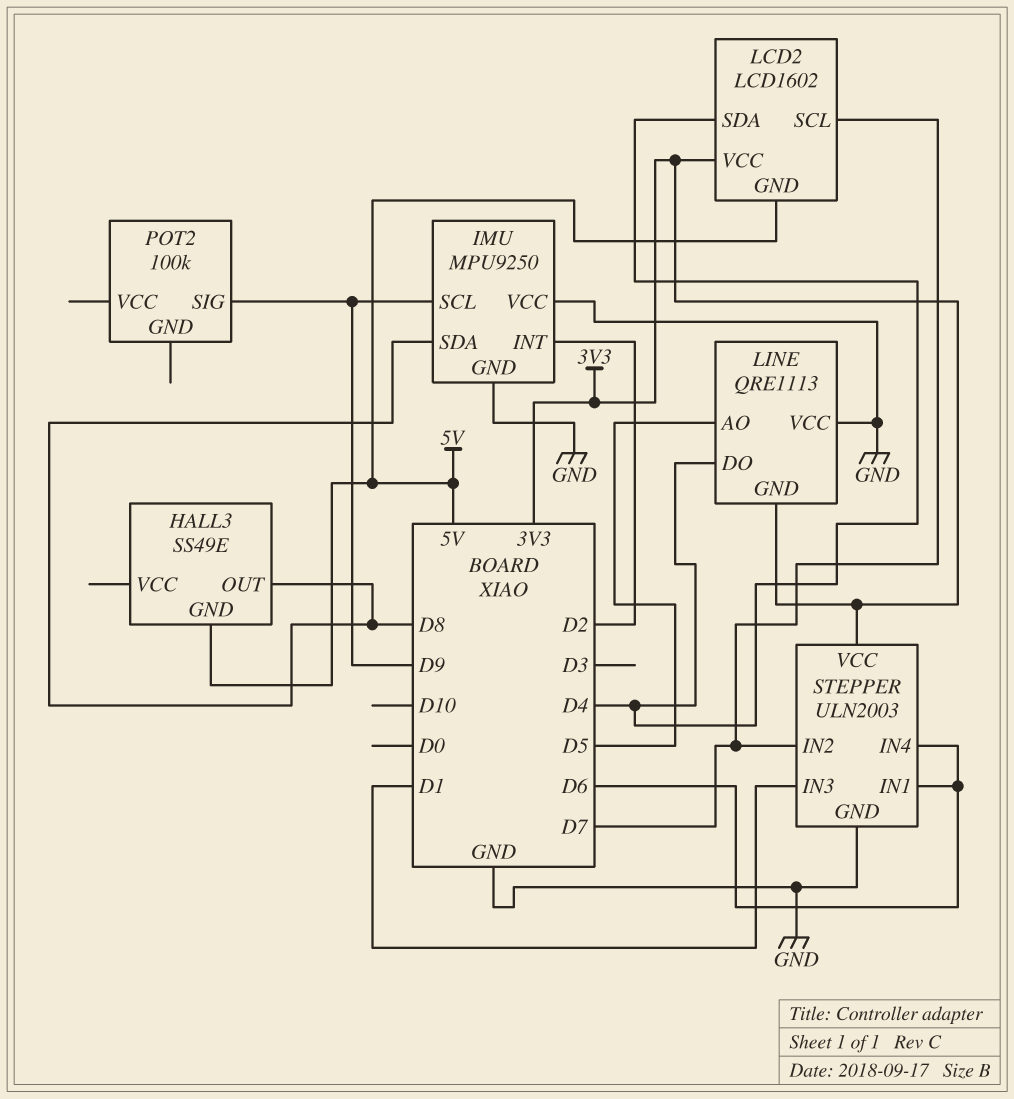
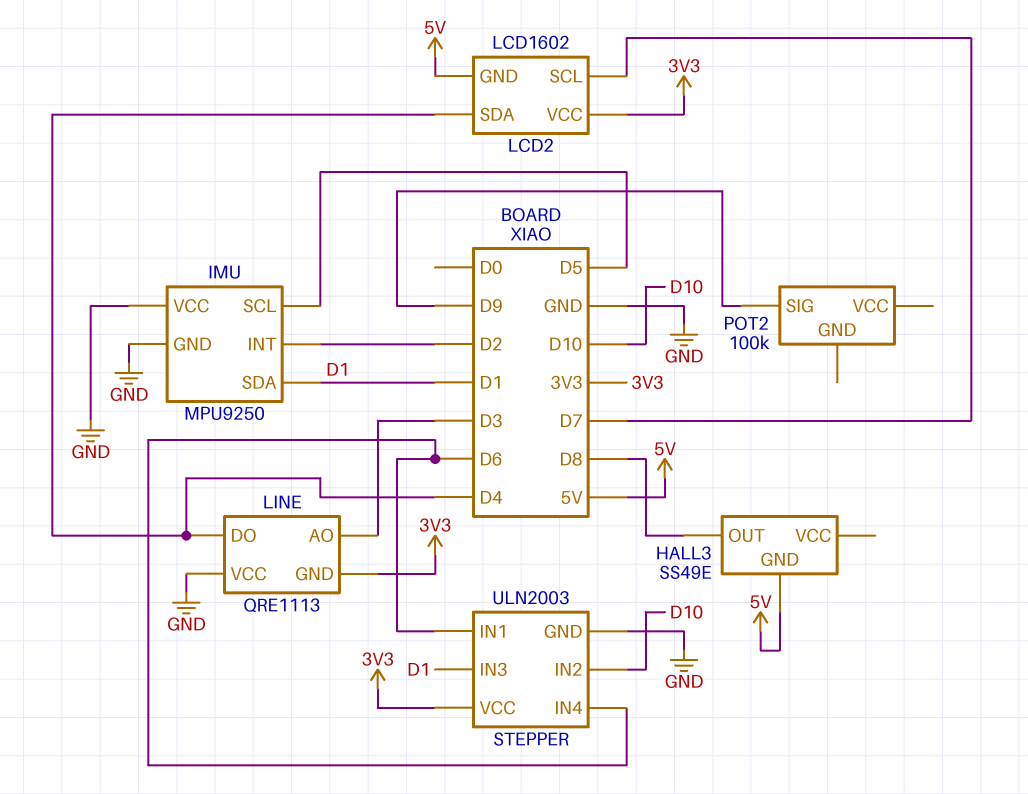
IMU pin SCL: D9 -> D5
IMU pin SDA: D8 -> D1
LINE pin AO: D5 -> D3
STEPPER pin IN2: D7 -> D10

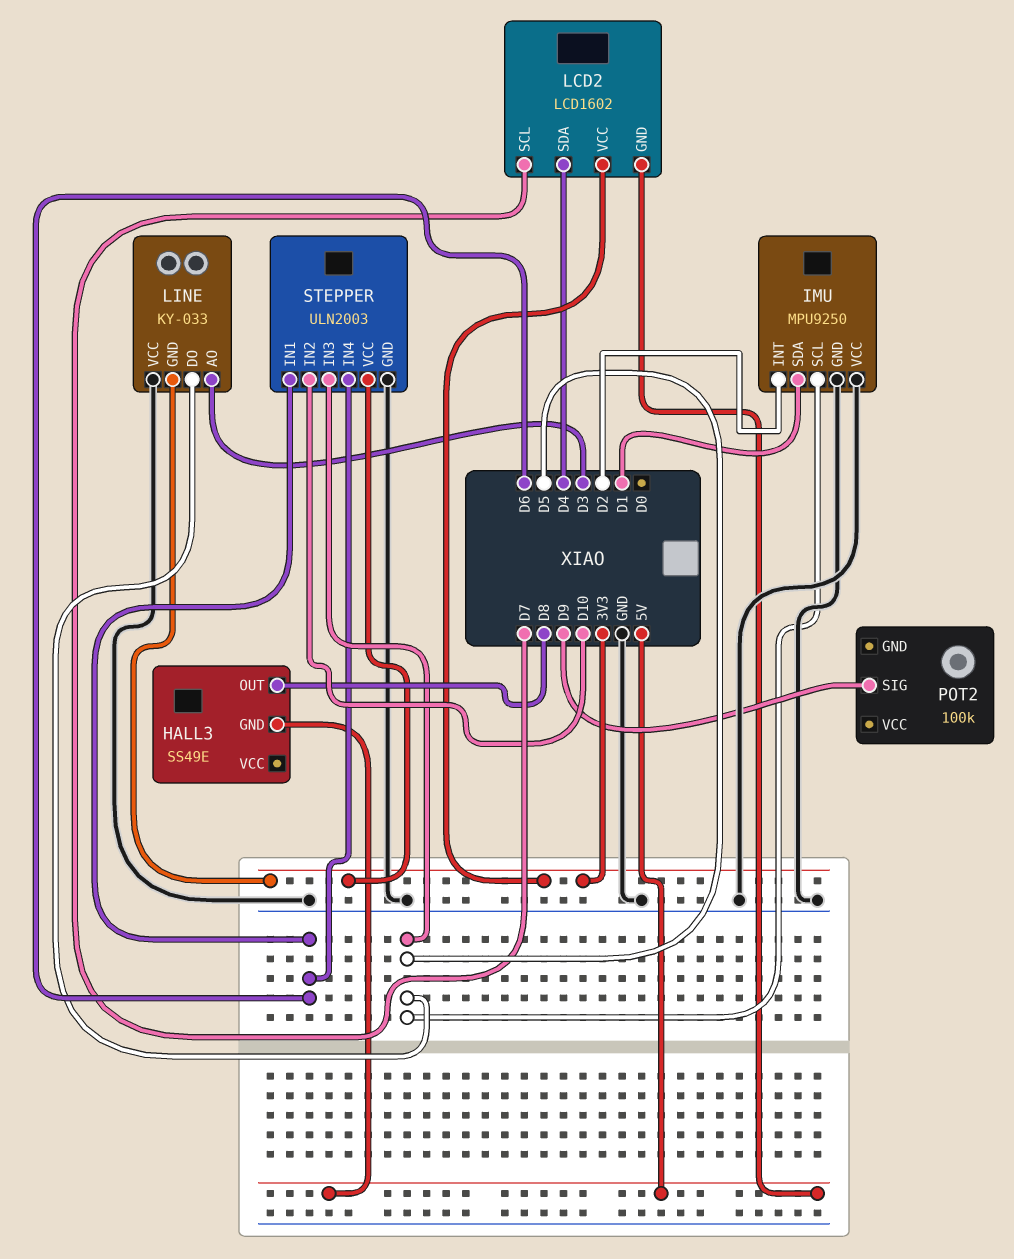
LINE: QRE1113 -> KY-033
LINE pin DO: D4 -> D5
STEPPER pin IN3: D1 -> D5

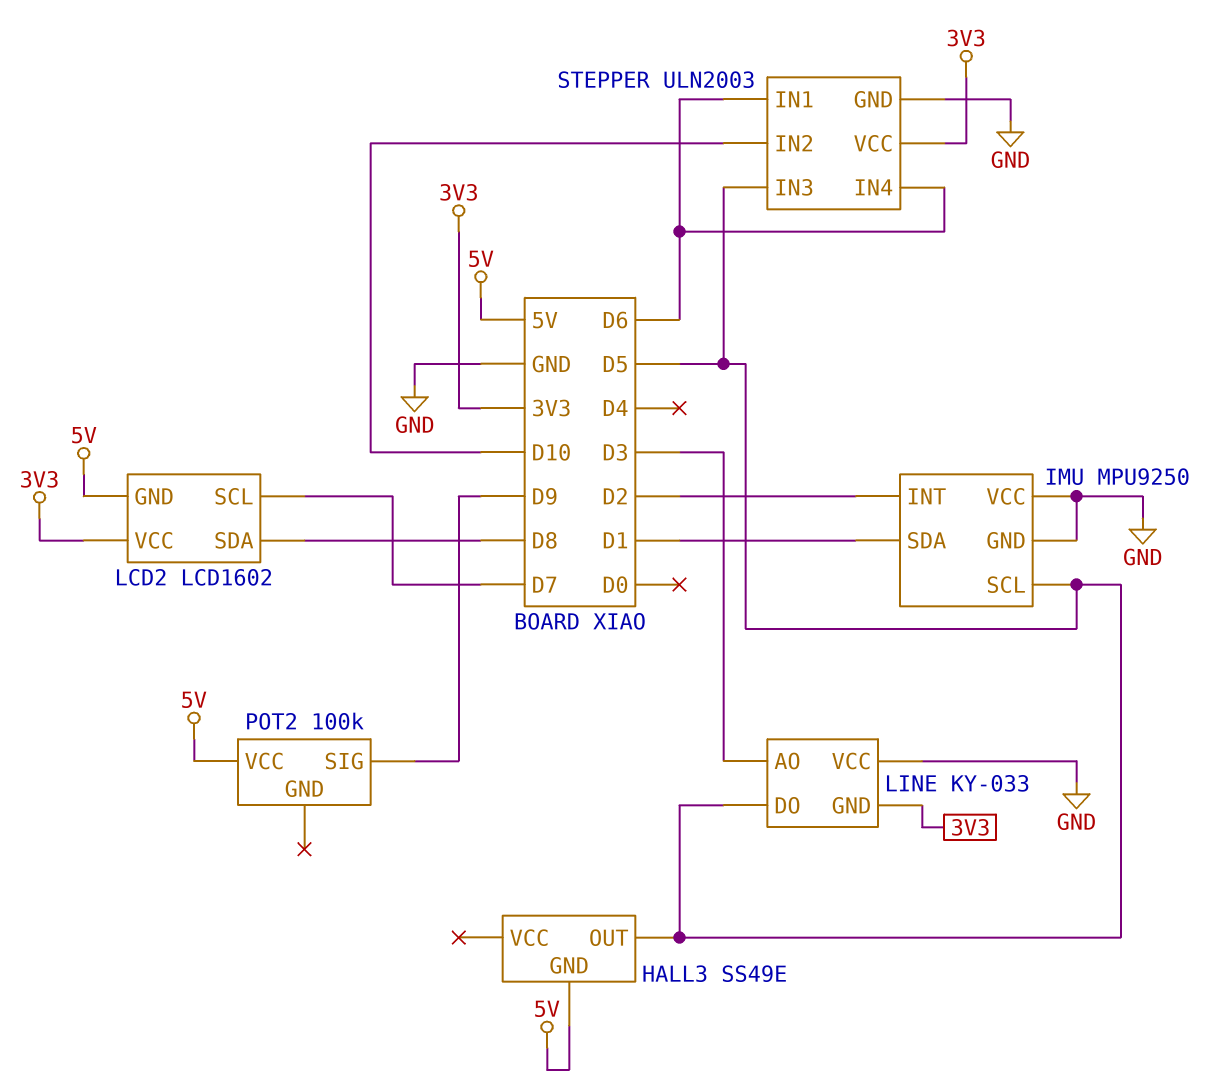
HALL3 pin OUT: D8 -> D5
LCD2 pin SDA: D4 -> D8
POT2 pin VCC: none -> 5V

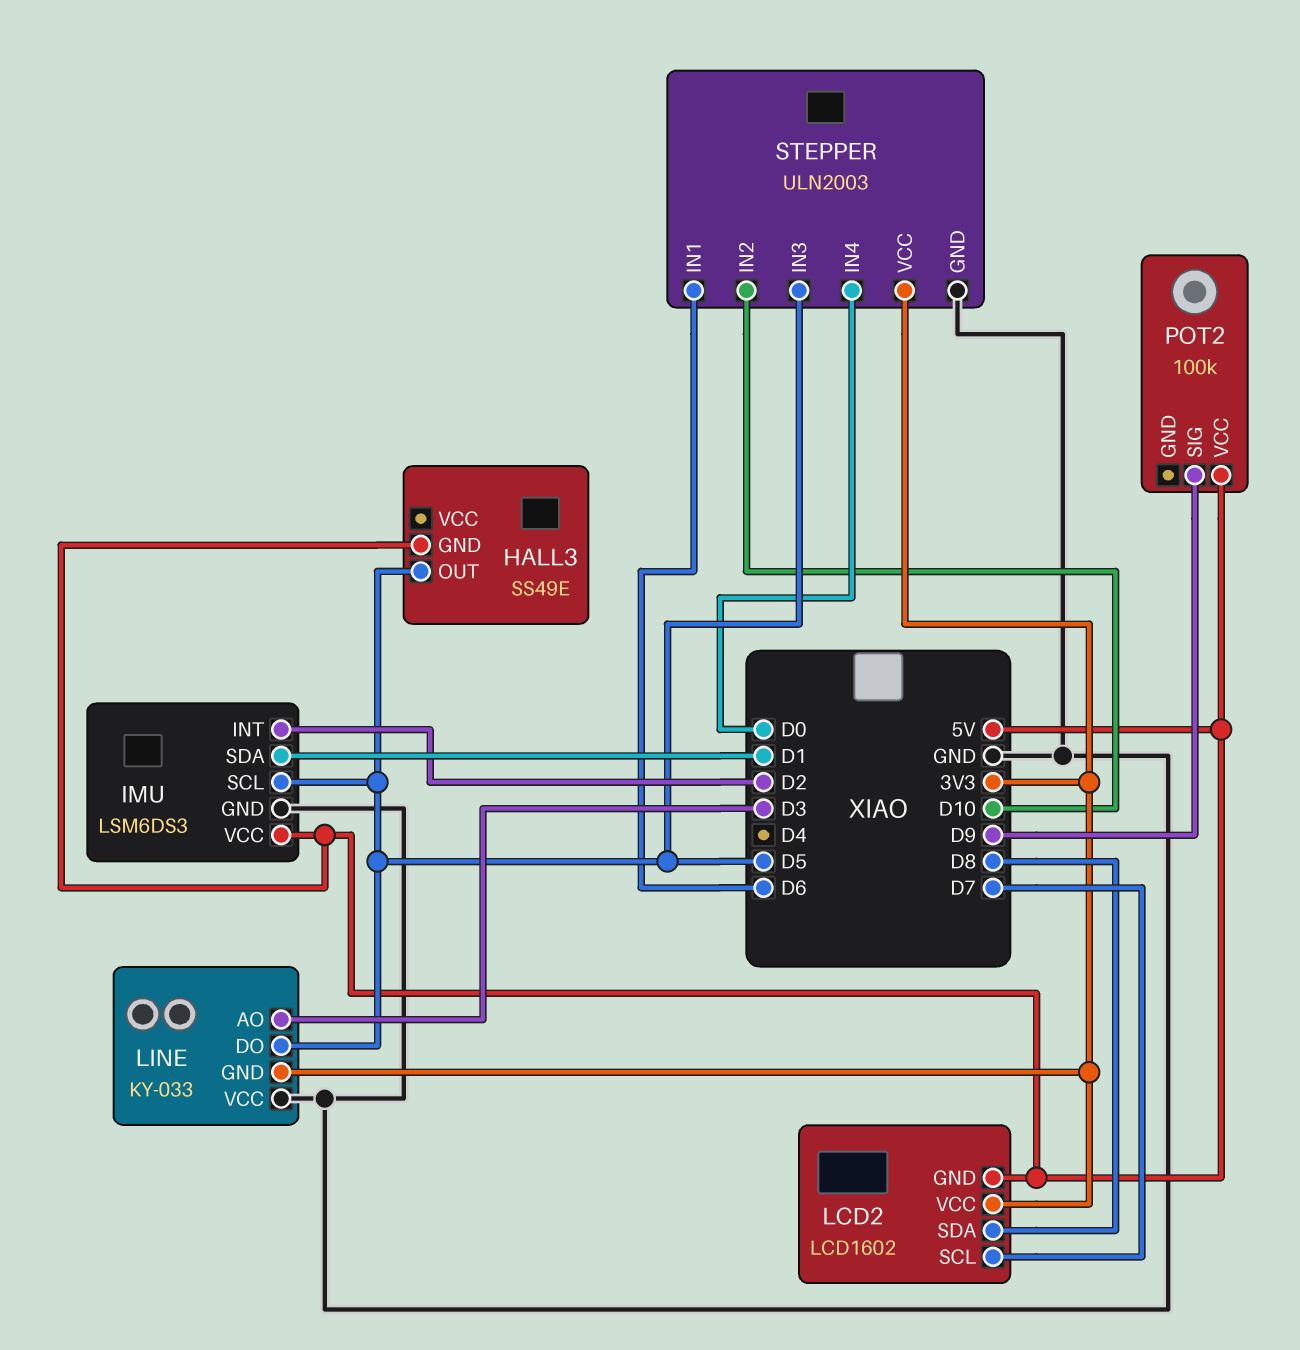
IMU: MPU9250 -> LSM6DS3
IMU pin VCC: GND -> 5V
STEPPER pin IN4: D6 -> D0

